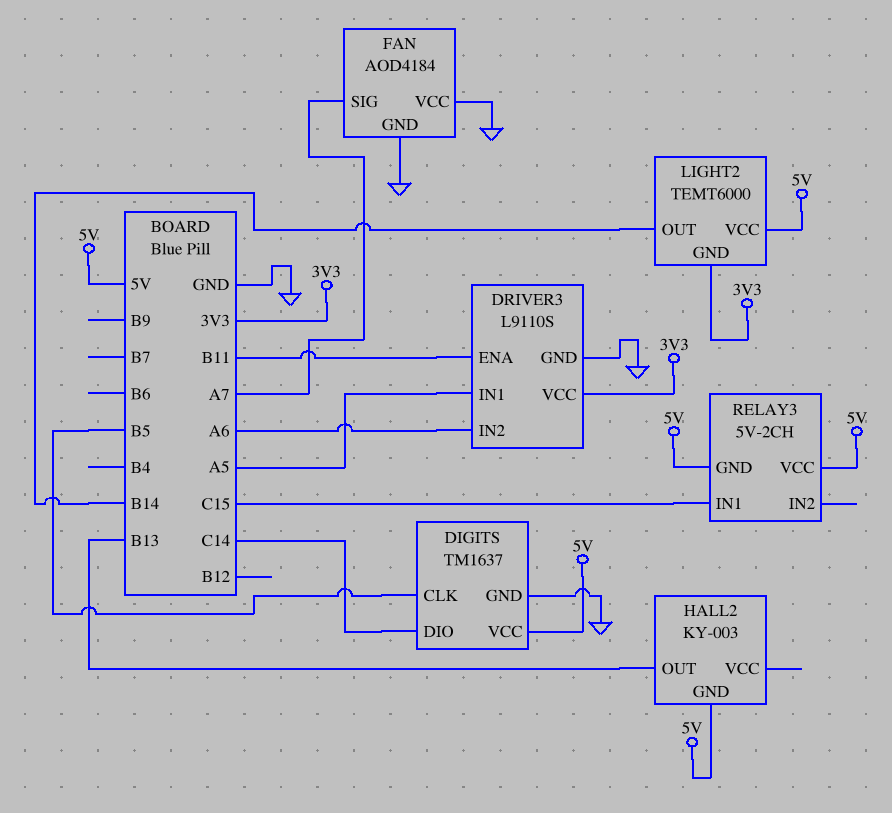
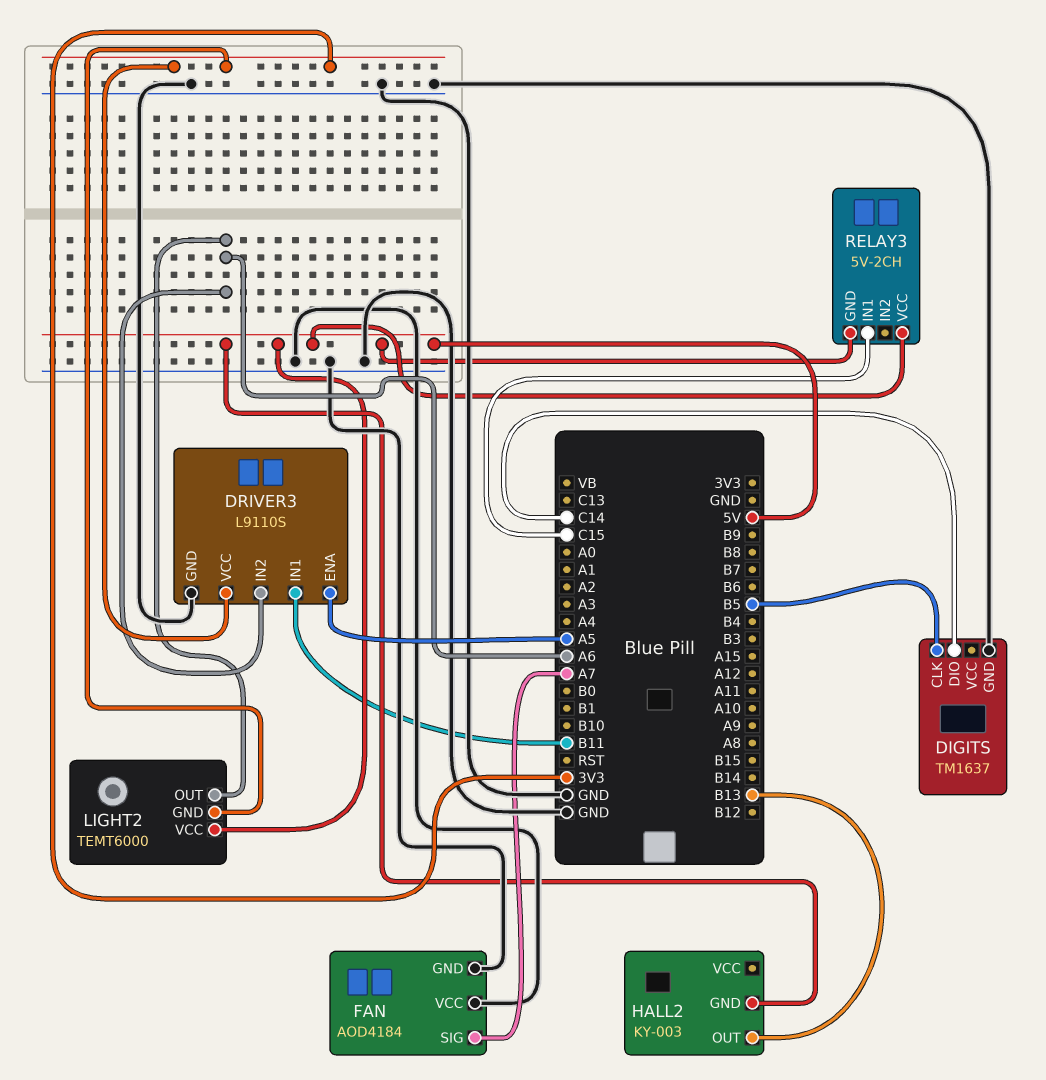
DIGITS pin VCC: 5V -> none
DRIVER3 pin ENA: B11 -> A5
DRIVER3 pin IN1: A5 -> B11
LIGHT2 pin OUT: B14 -> A6

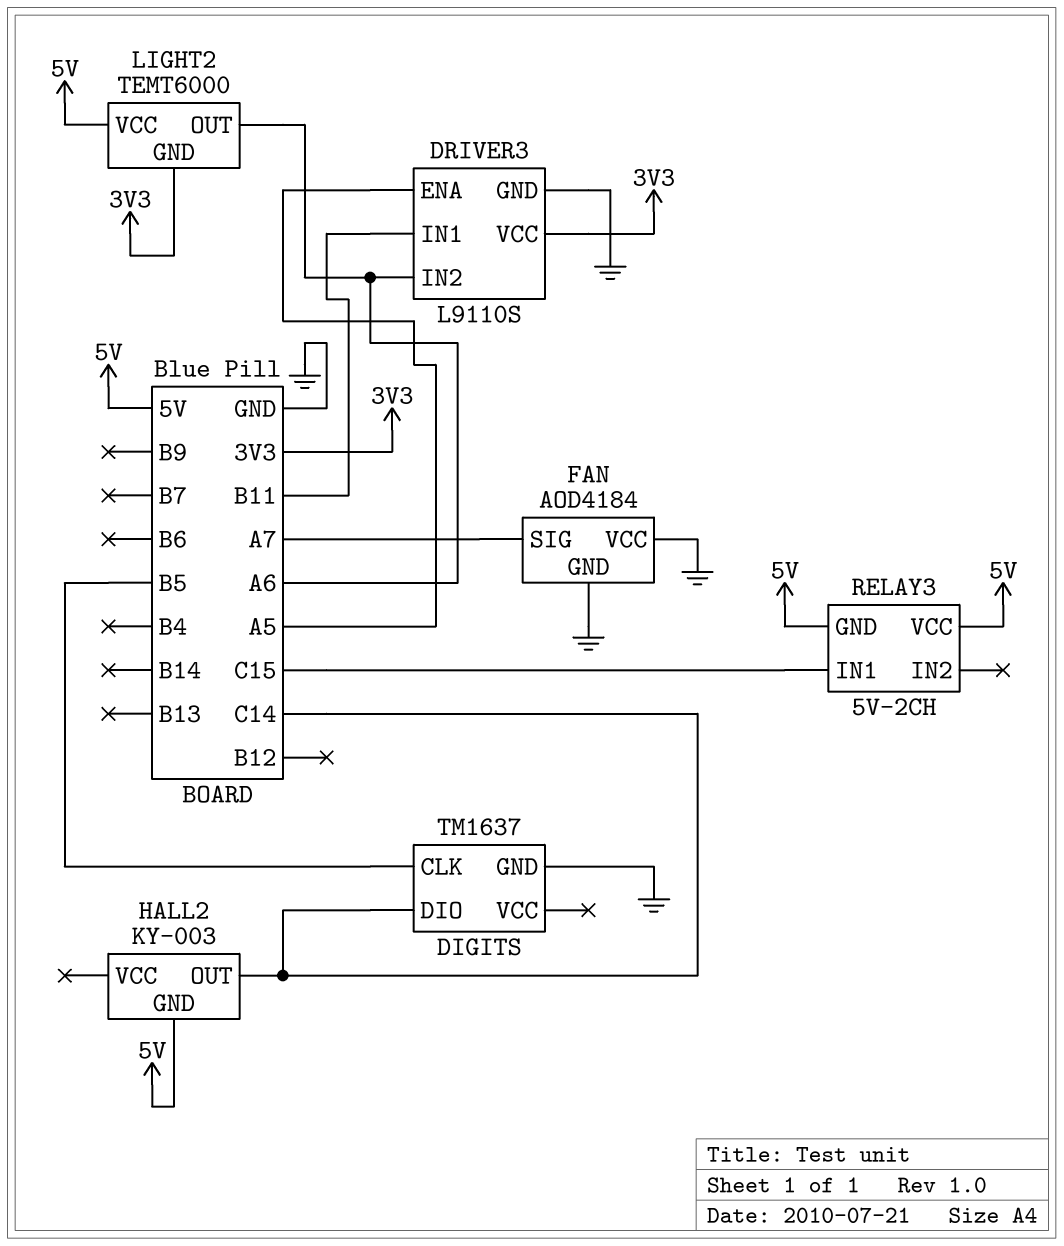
HALL2 pin OUT: B13 -> C14

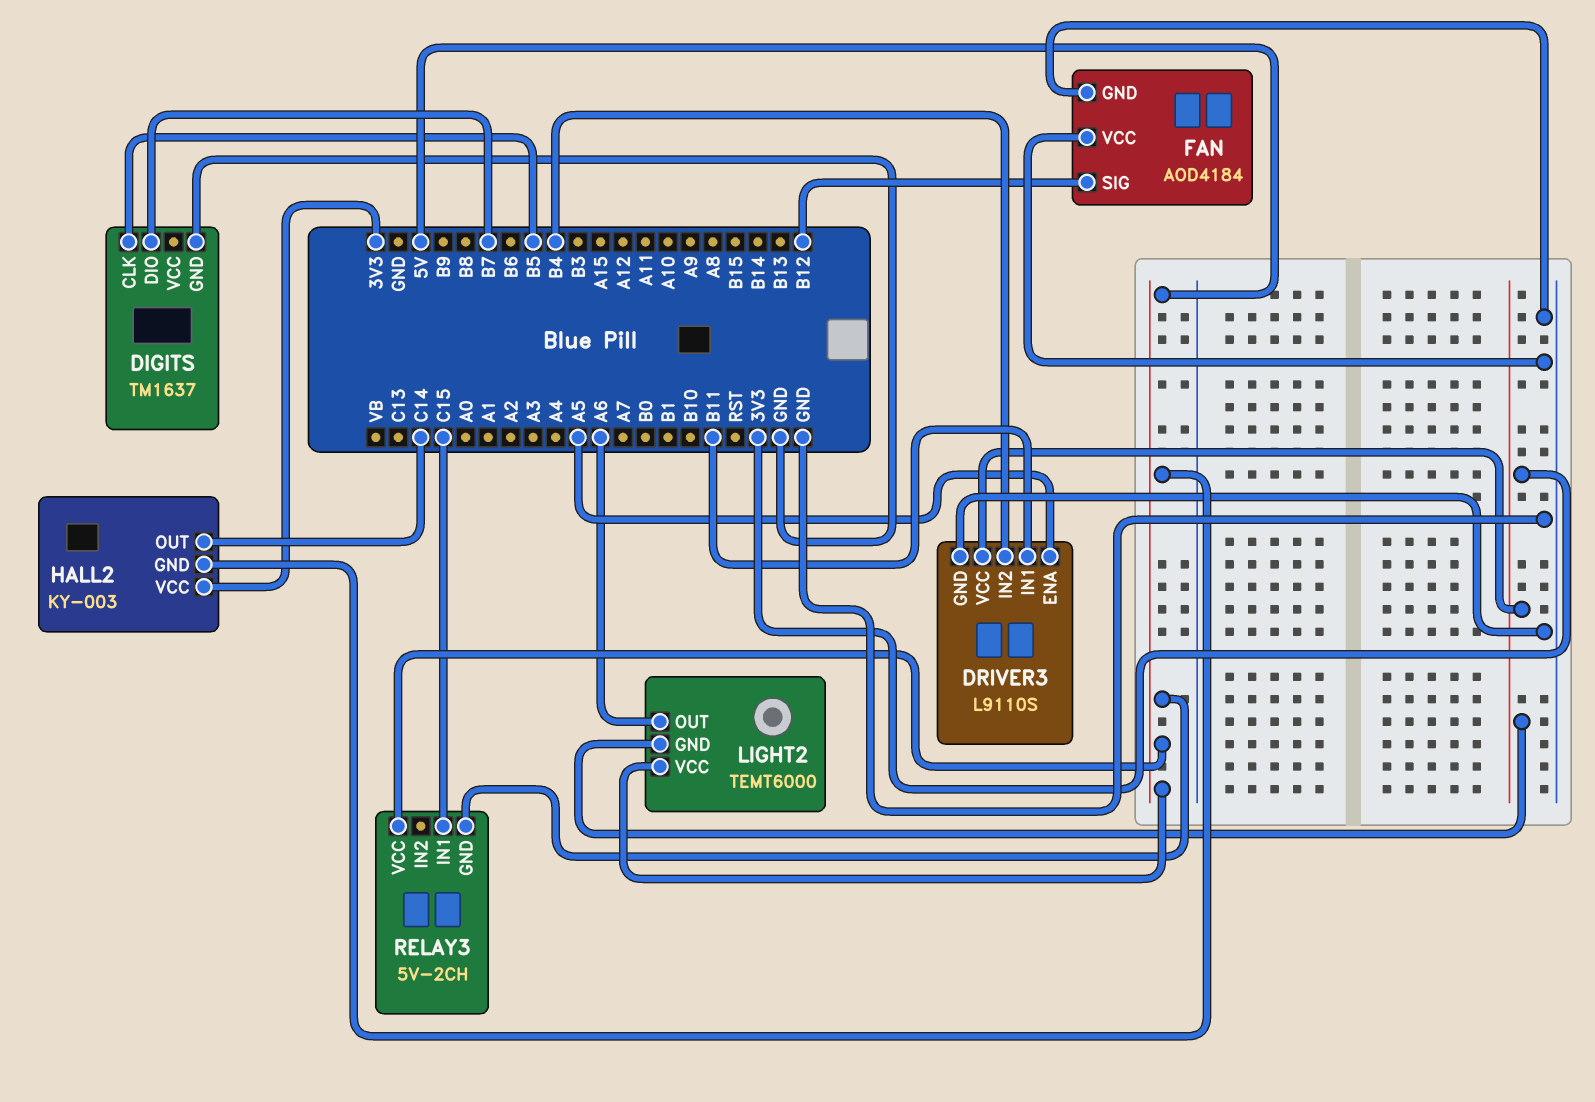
DIGITS pin DIO: C14 -> B7
DRIVER3 pin IN2: A6 -> B4
FAN pin SIG: A7 -> B12
HALL2 pin VCC: none -> 3V3

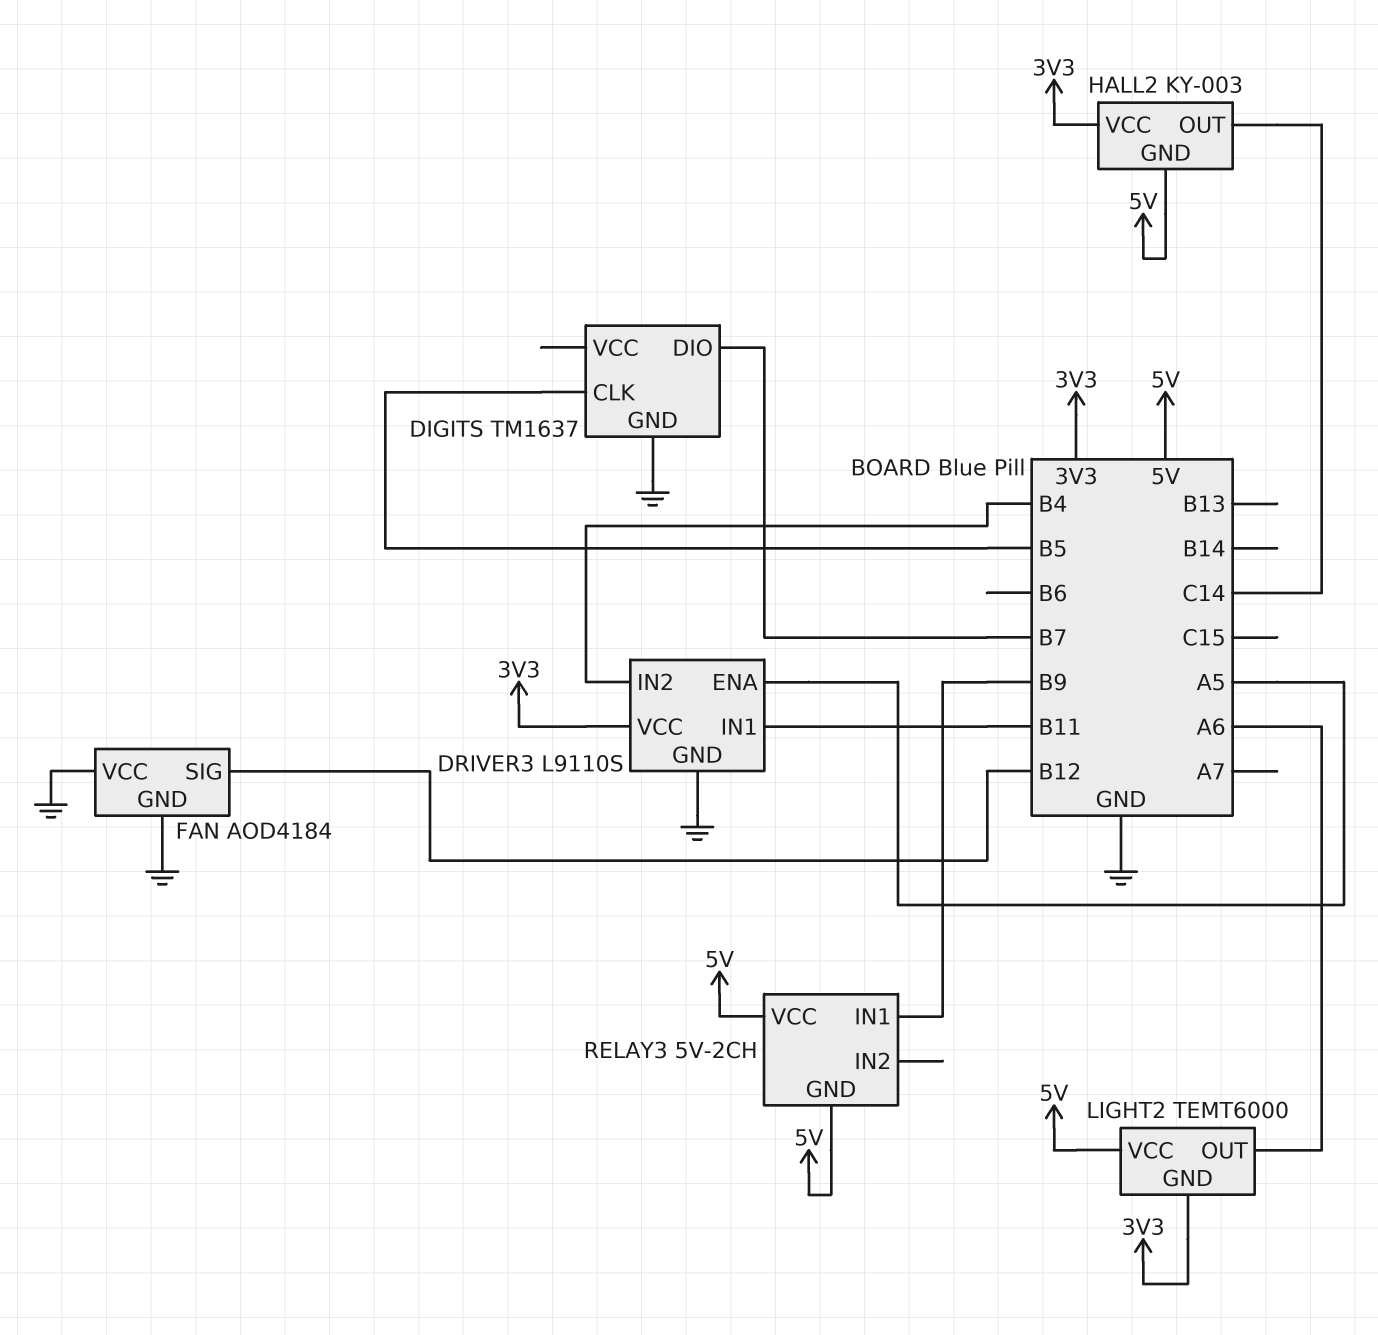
RELAY3 pin IN1: C15 -> B9

